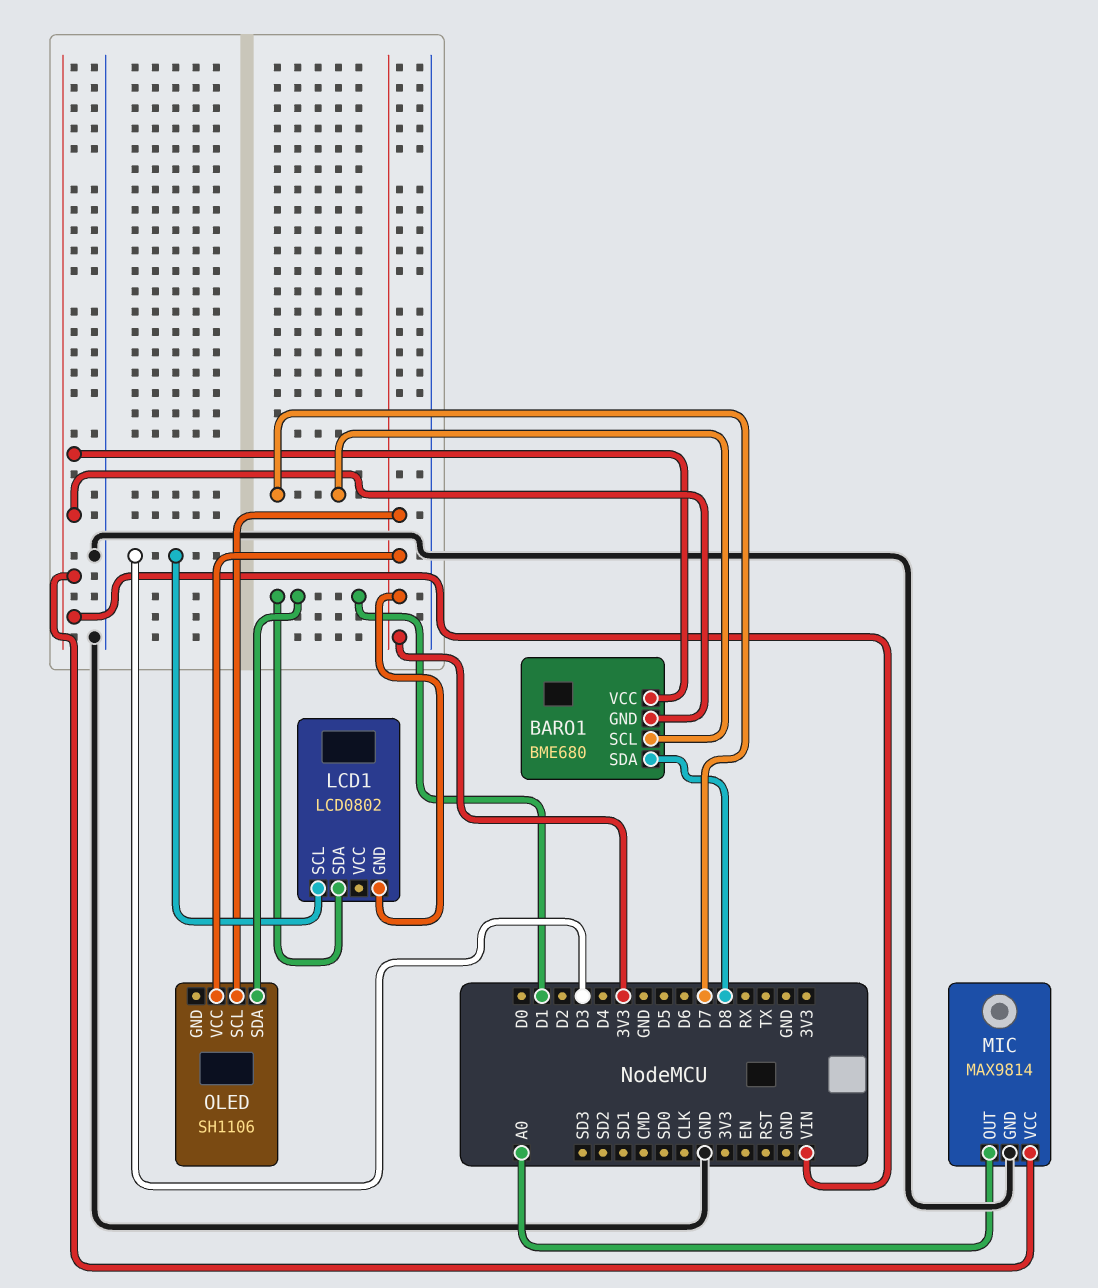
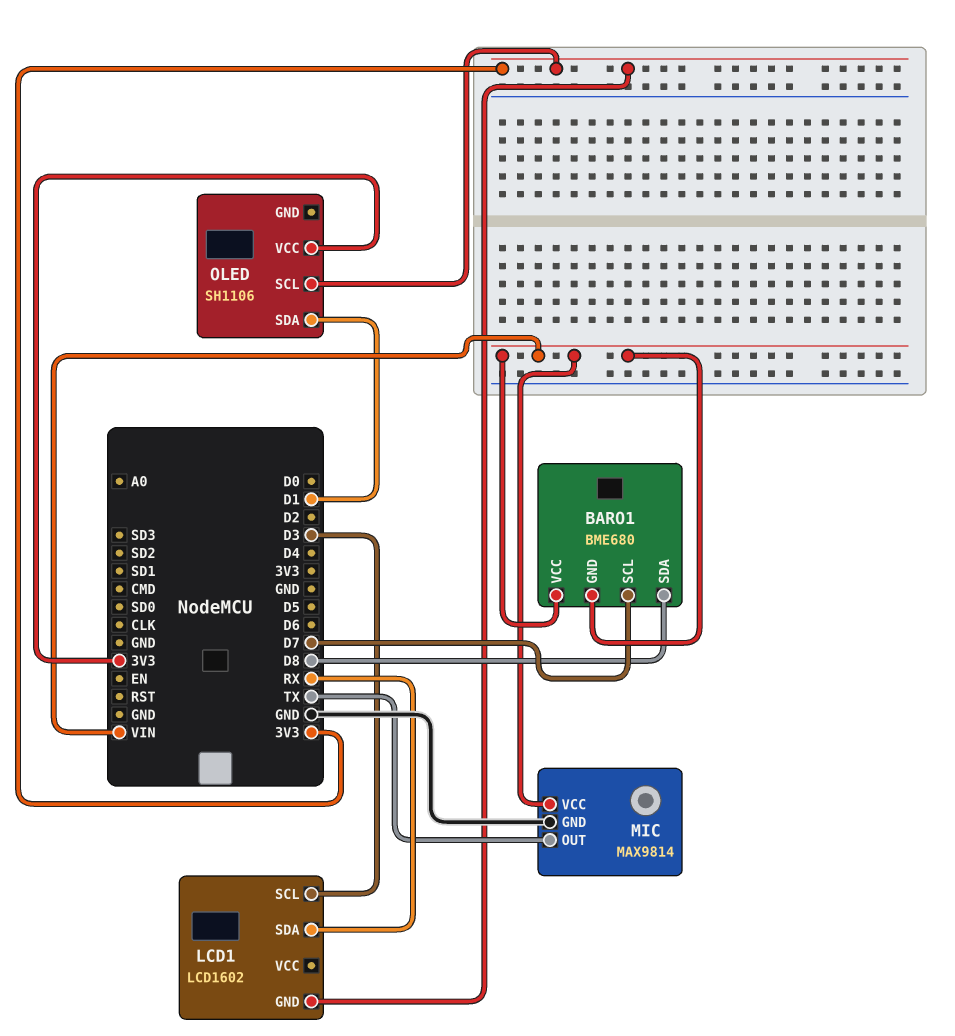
LCD1: LCD0802 -> LCD1602
LCD1 pin SDA: D1 -> RX
MIC pin OUT: A0 -> TX

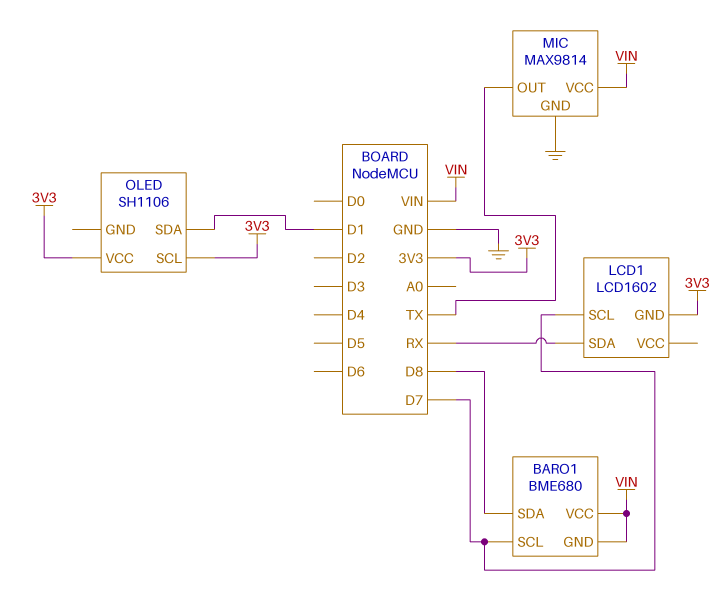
LCD1 pin SCL: D3 -> D7

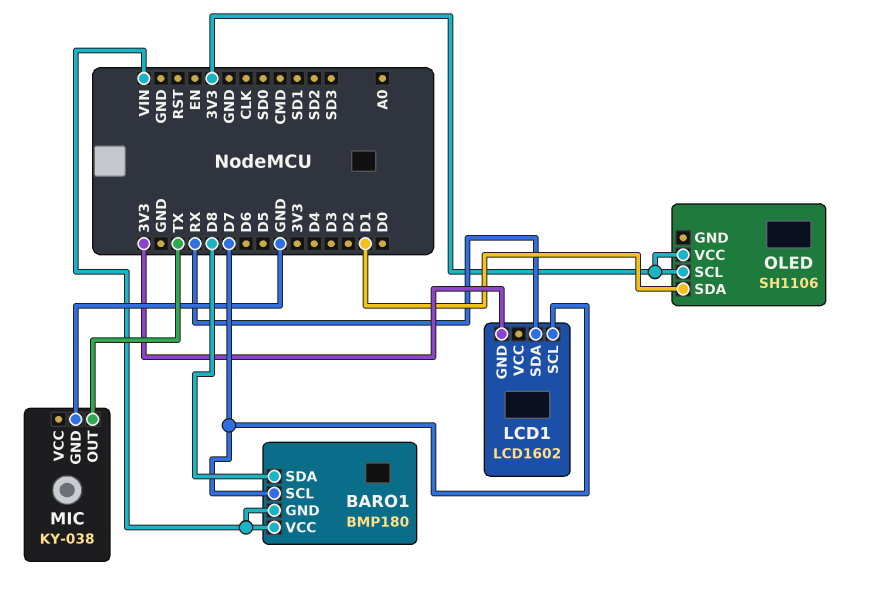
BARO1: BME680 -> BMP180
MIC: MAX9814 -> KY-038
MIC pin VCC: VIN -> none

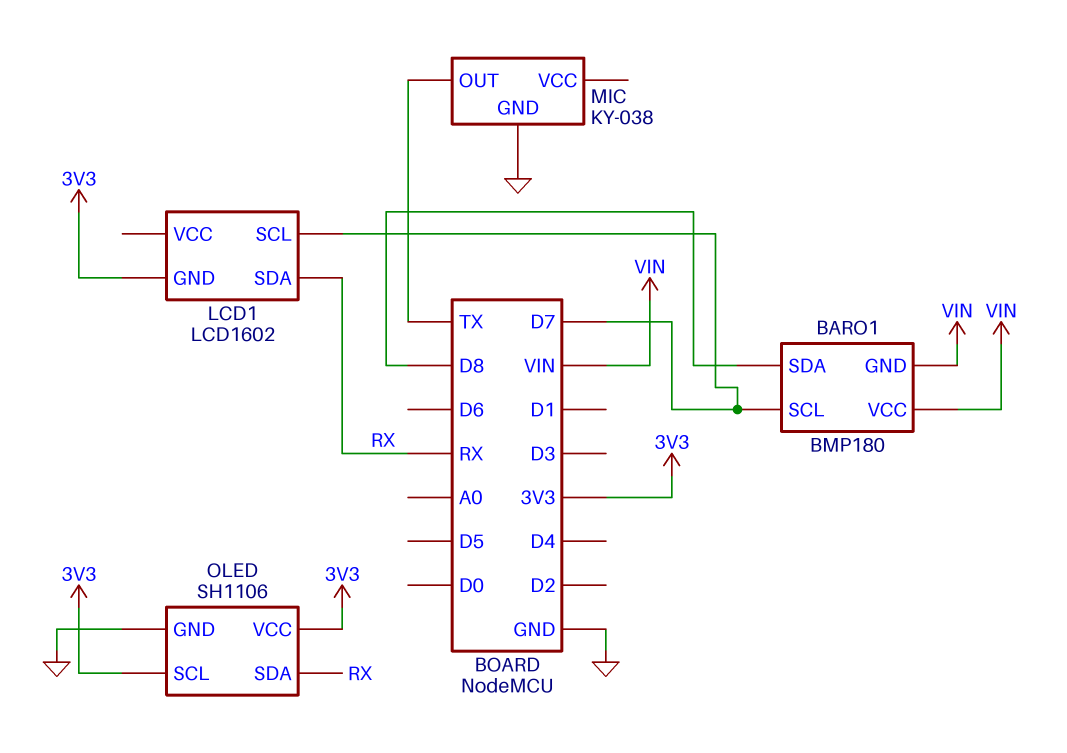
OLED pin GND: none -> GND
OLED pin SDA: D1 -> RX

